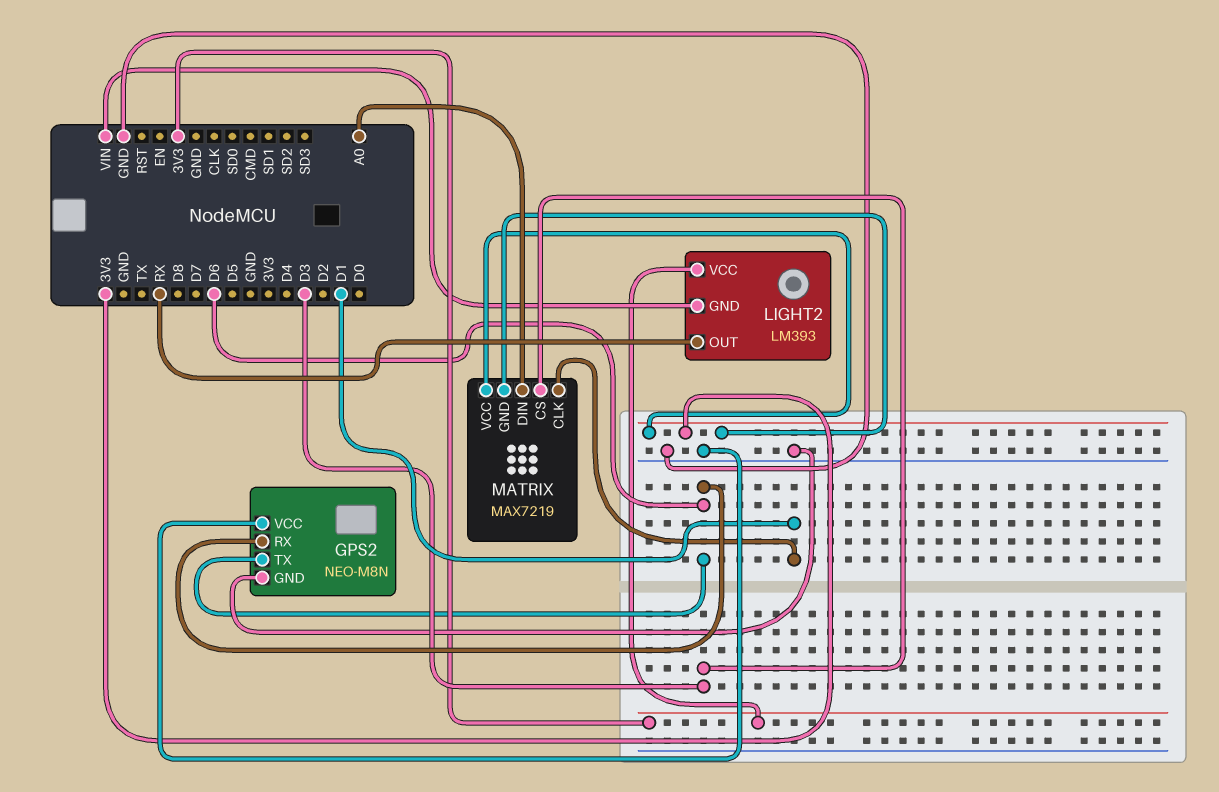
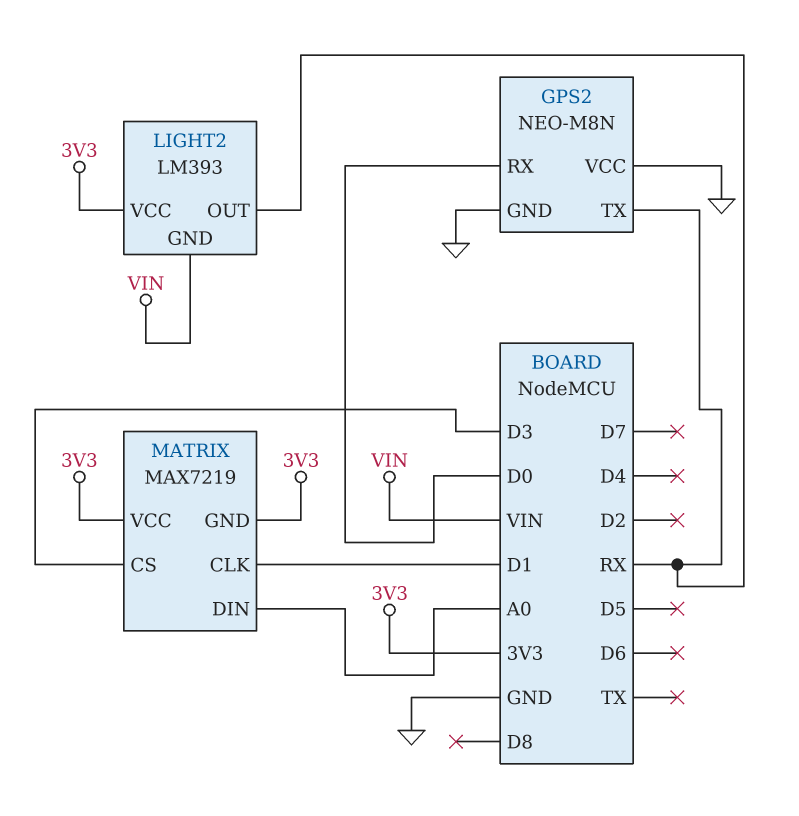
GPS2 pin RX: D6 -> D0
GPS2 pin TX: D6 -> RX

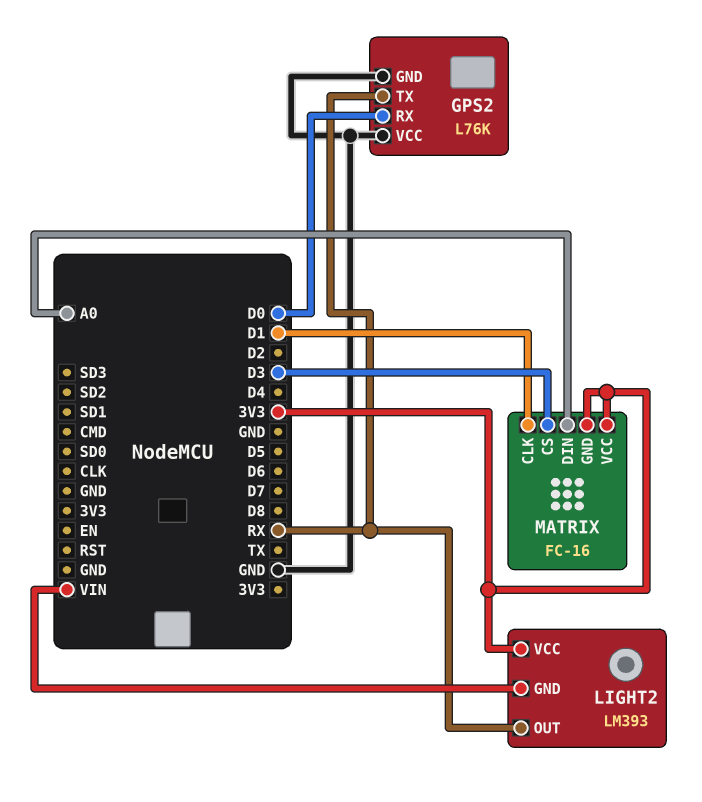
GPS2: NEO-M8N -> L76K
MATRIX: MAX7219 -> FC-16

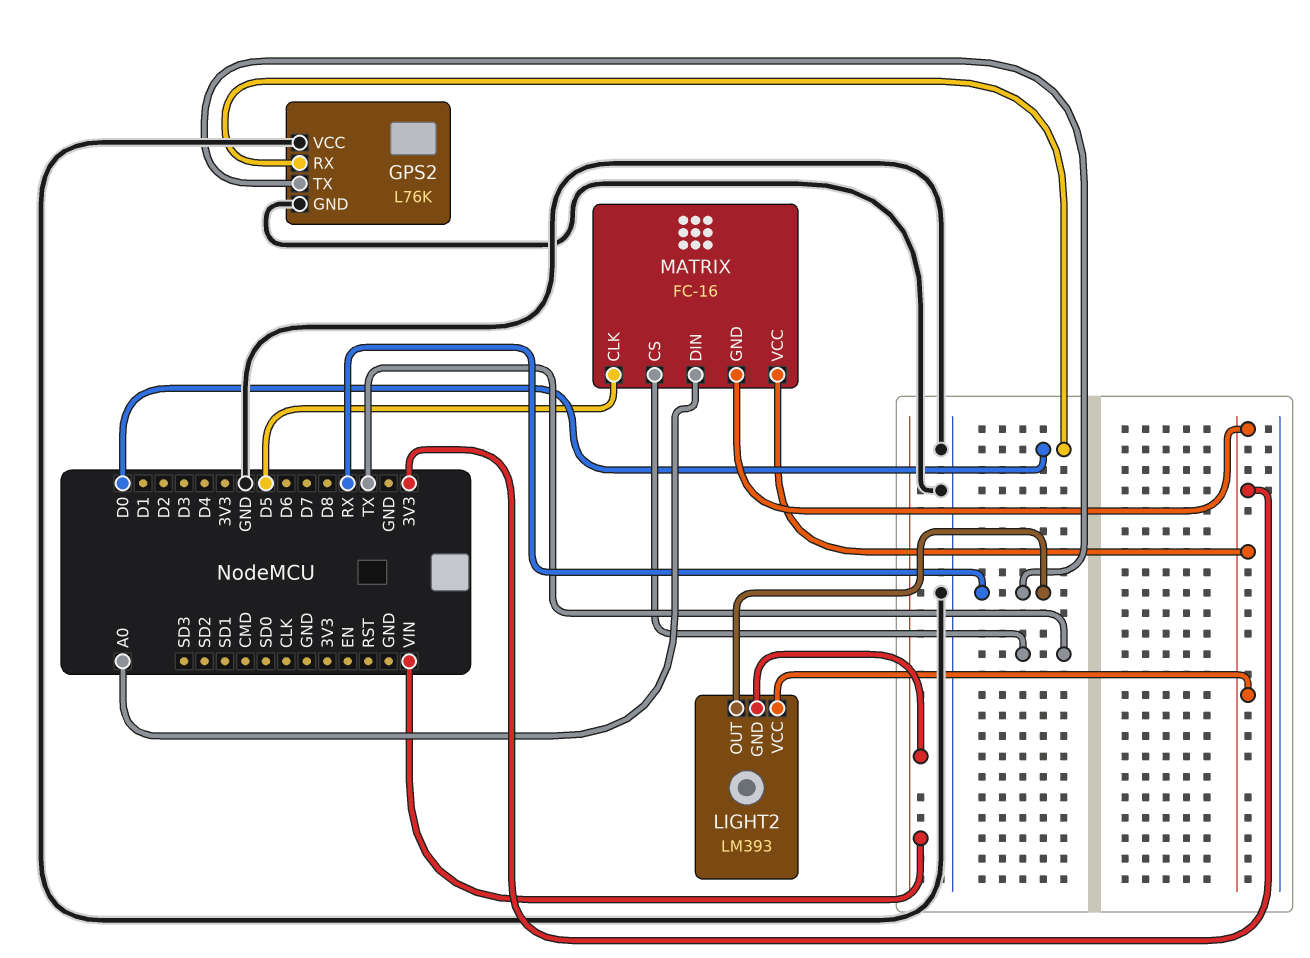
MATRIX pin CLK: D1 -> D5
MATRIX pin CS: D3 -> TX

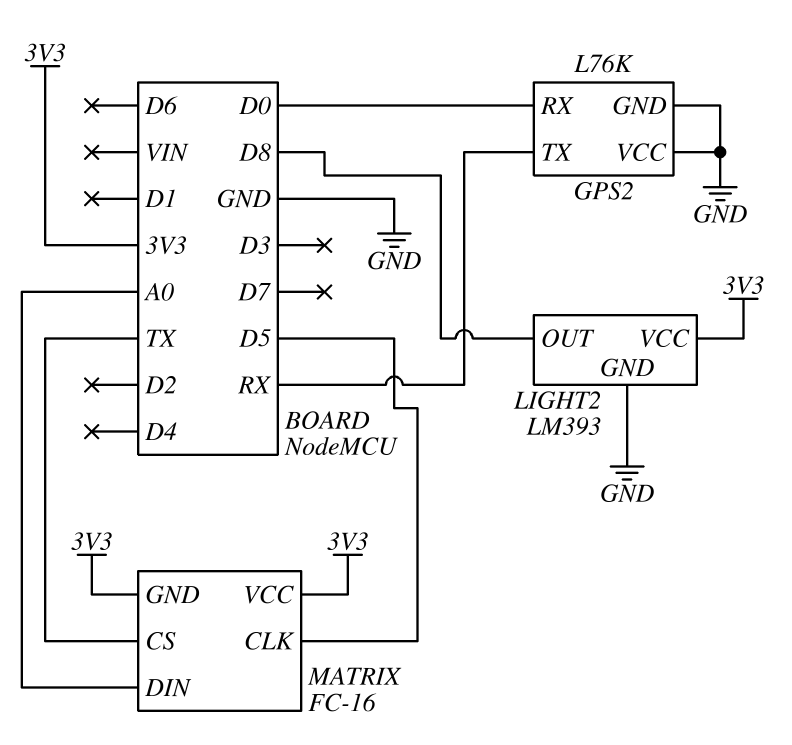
LIGHT2 pin GND: VIN -> GND
LIGHT2 pin OUT: RX -> D8

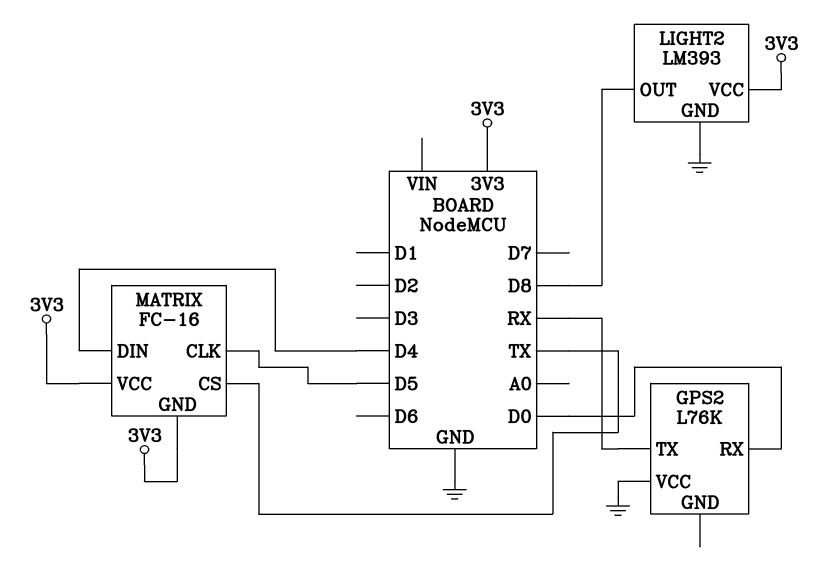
GPS2 pin GND: GND -> none
MATRIX pin DIN: A0 -> D4

